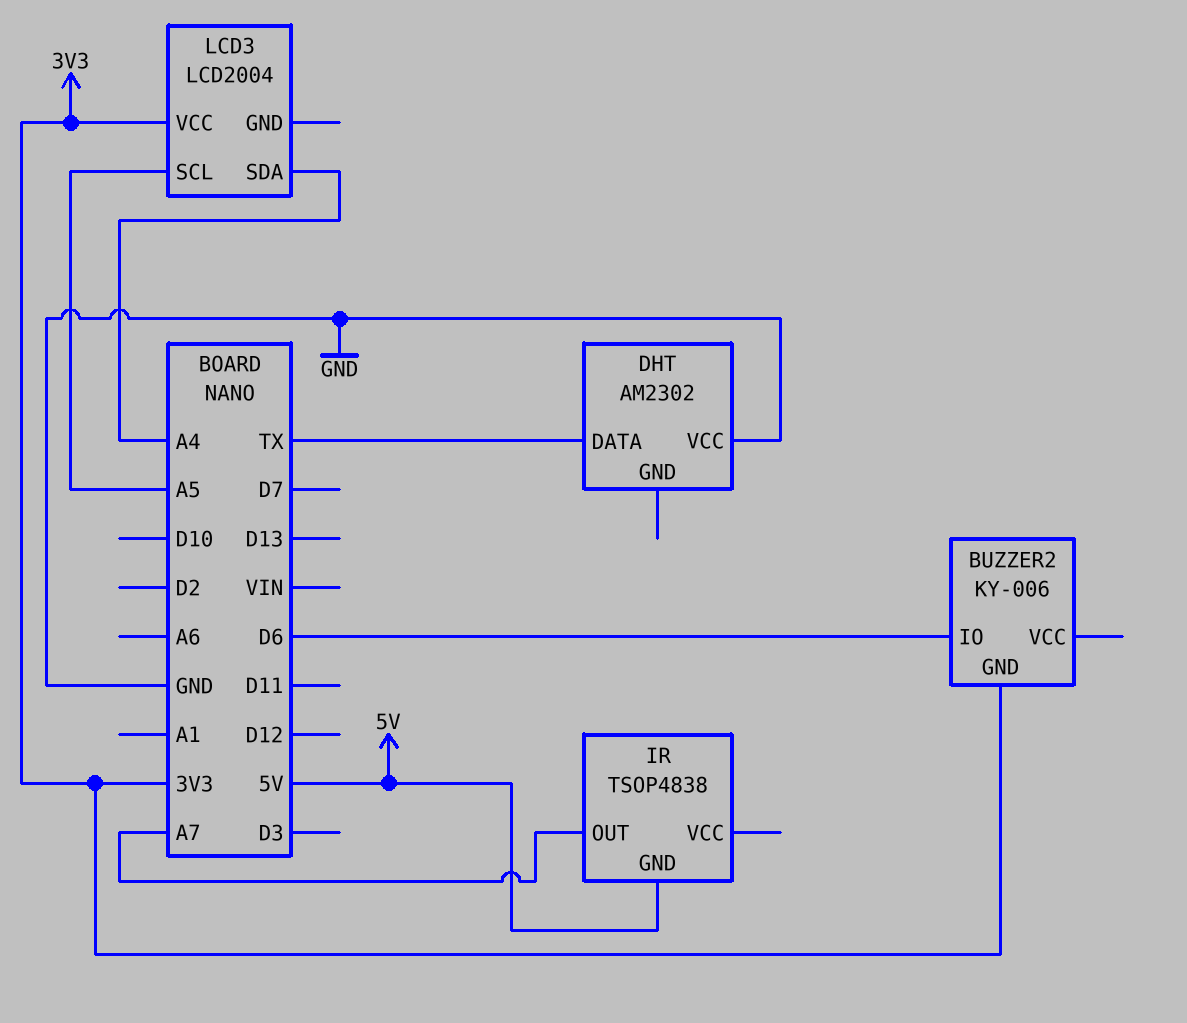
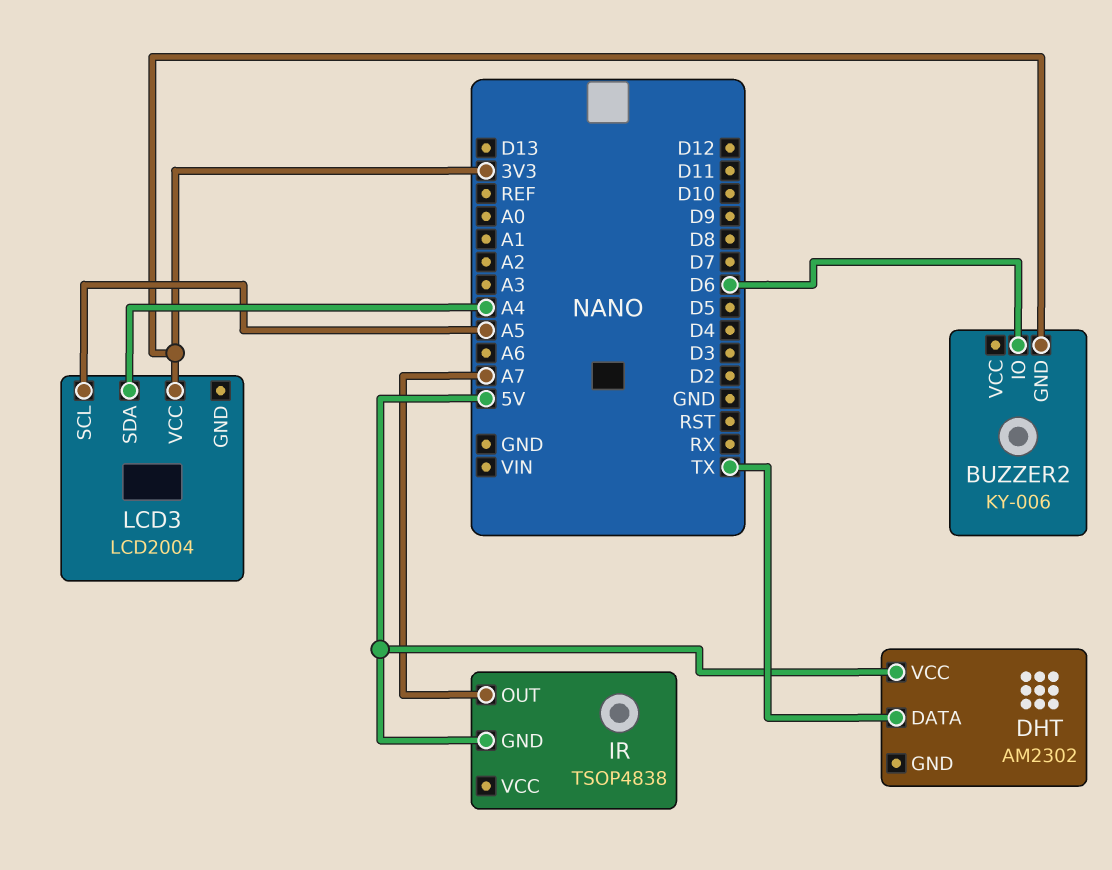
DHT pin VCC: GND -> 5V

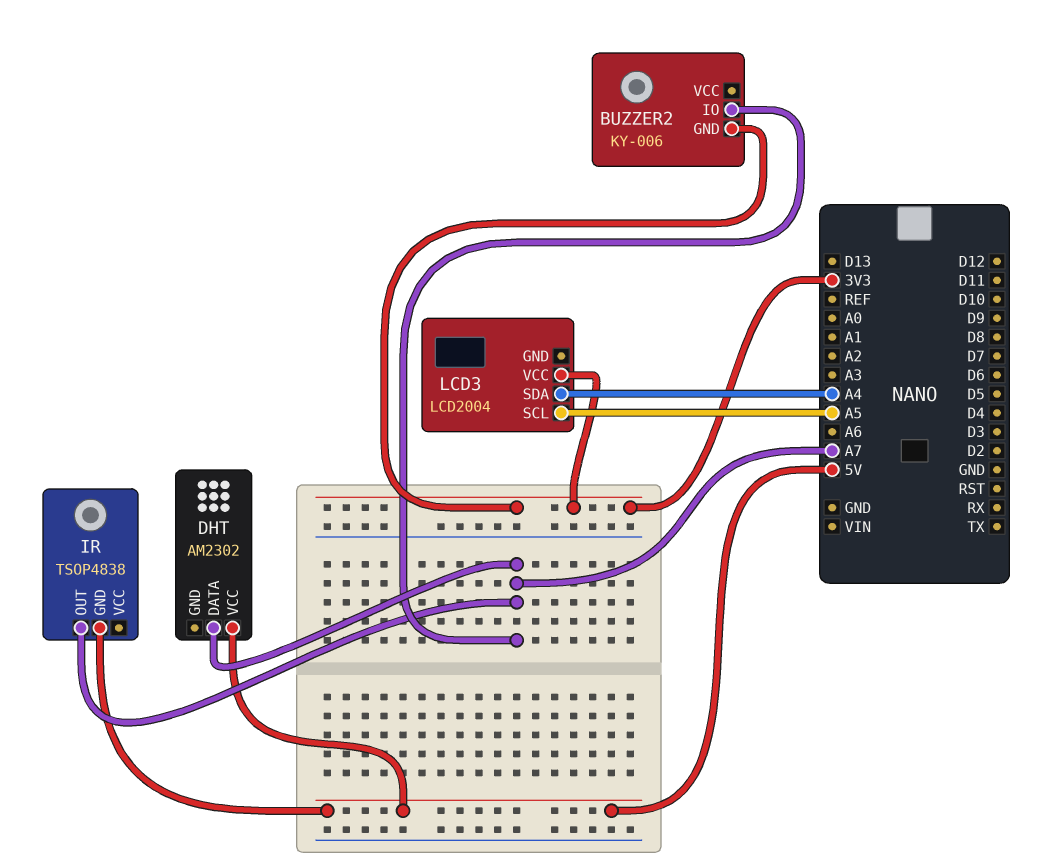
BUZZER2 pin IO: D6 -> A7
DHT pin DATA: TX -> A7

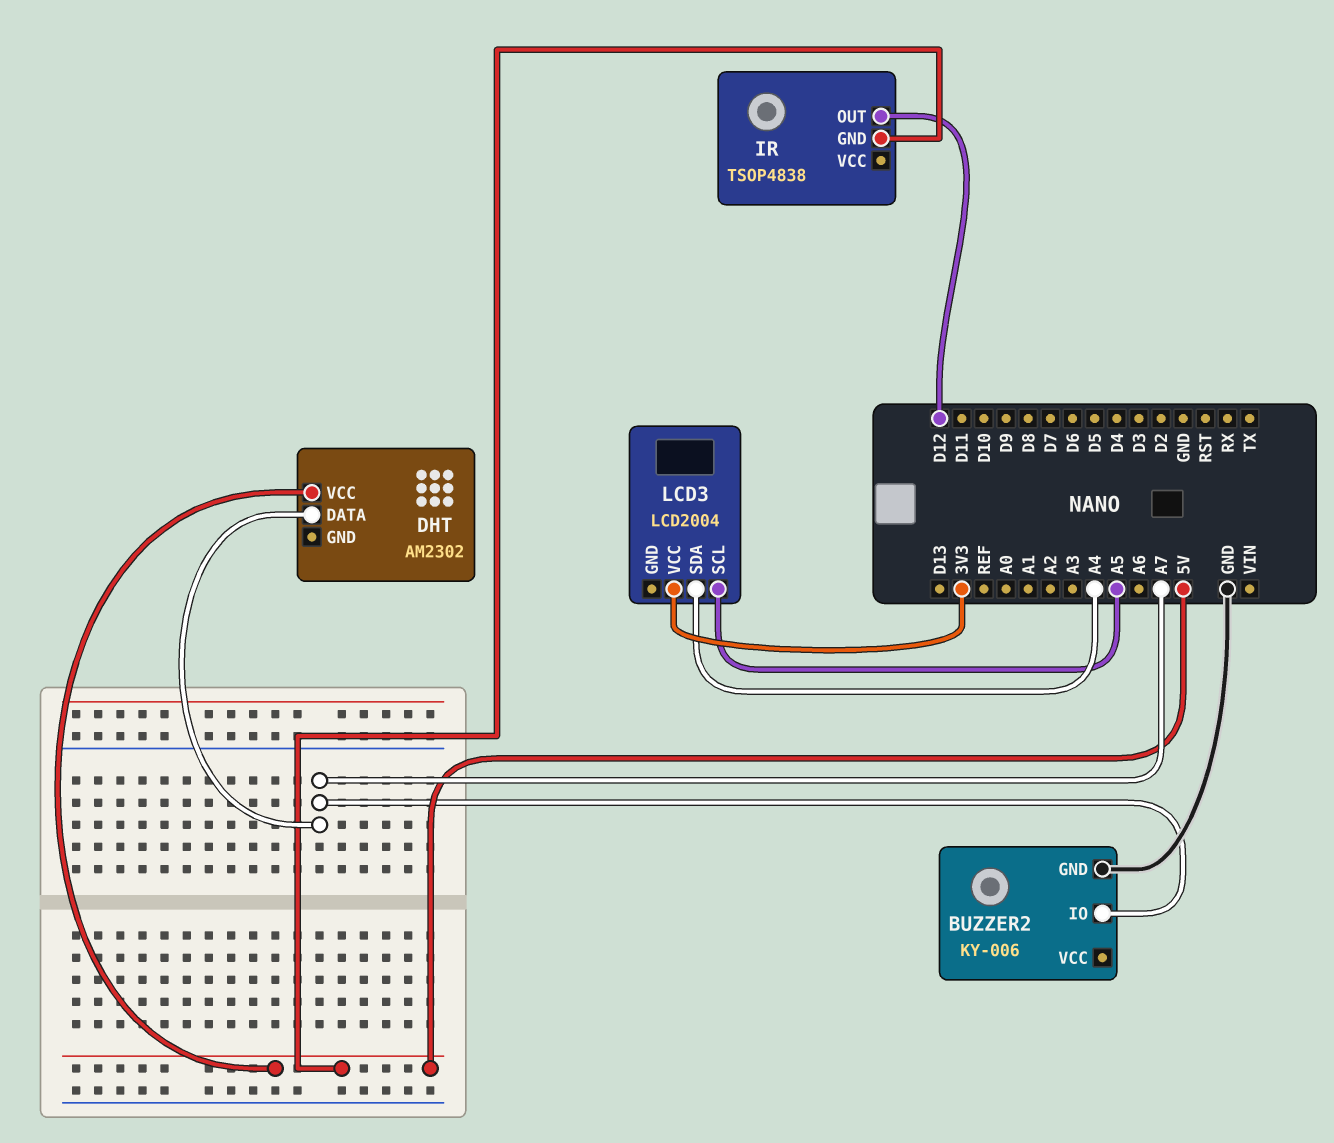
BUZZER2 pin GND: 3V3 -> GND
IR pin OUT: A7 -> D12

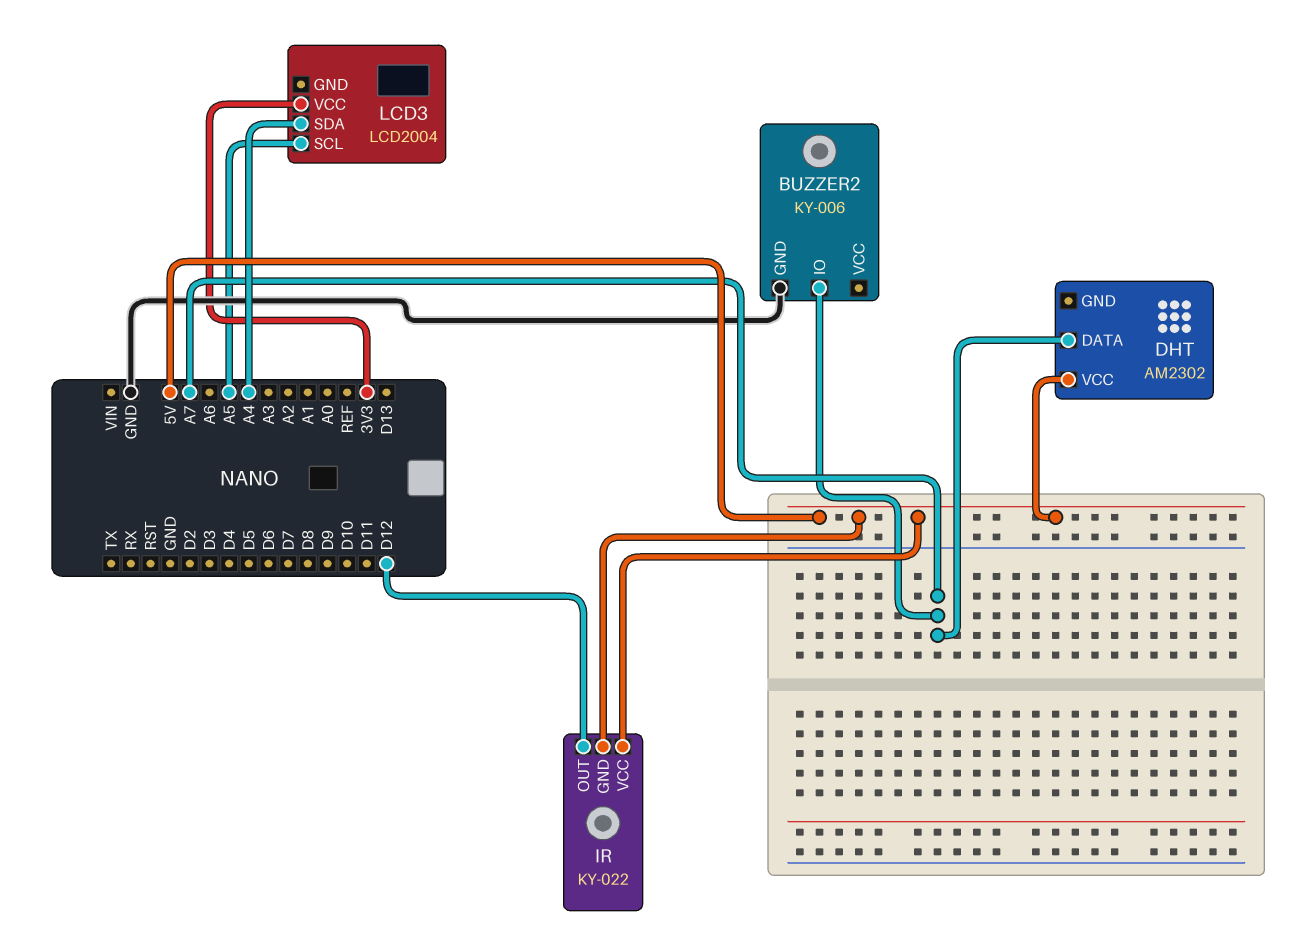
IR: TSOP4838 -> KY-022
IR pin VCC: none -> 5V

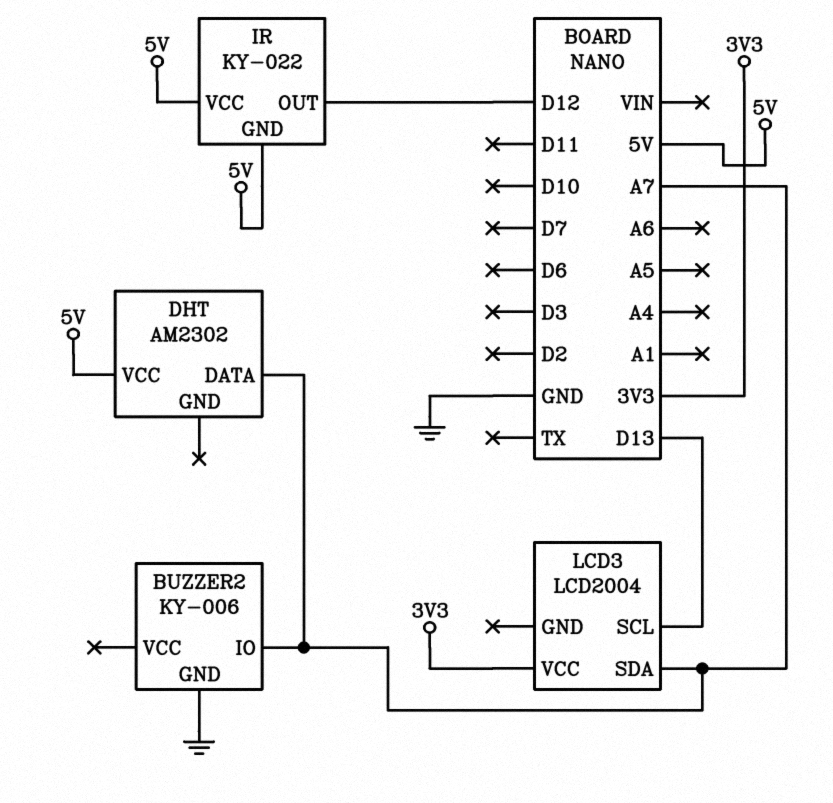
LCD3 pin SCL: A5 -> D13
LCD3 pin SDA: A4 -> A7

